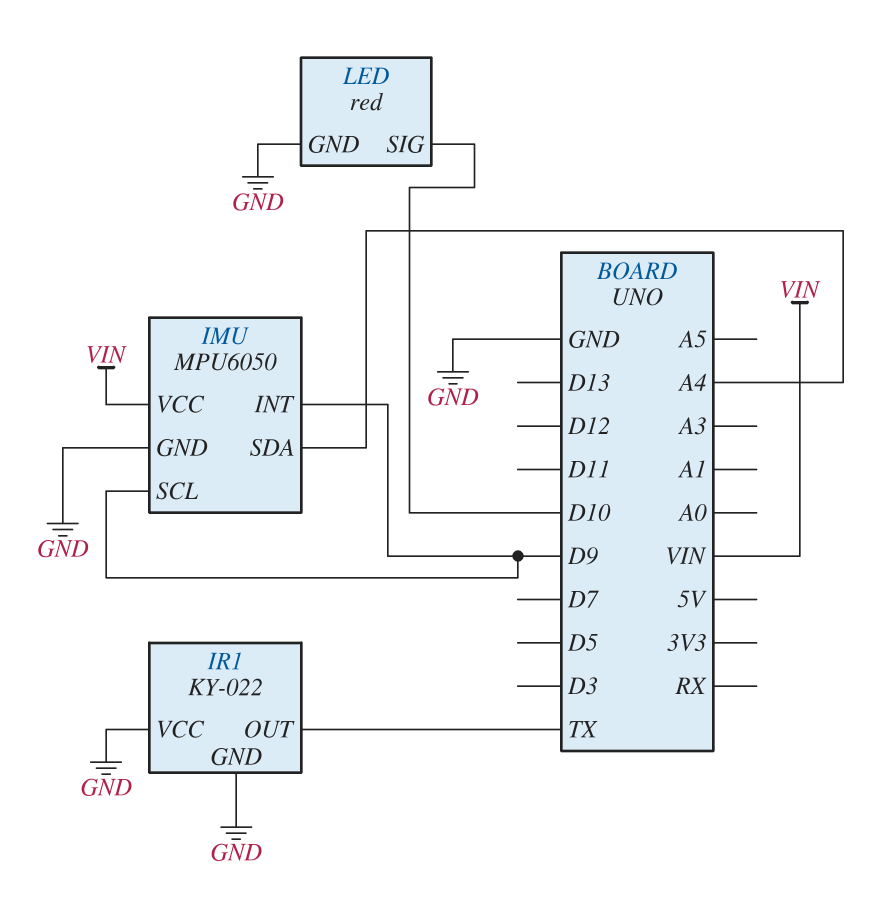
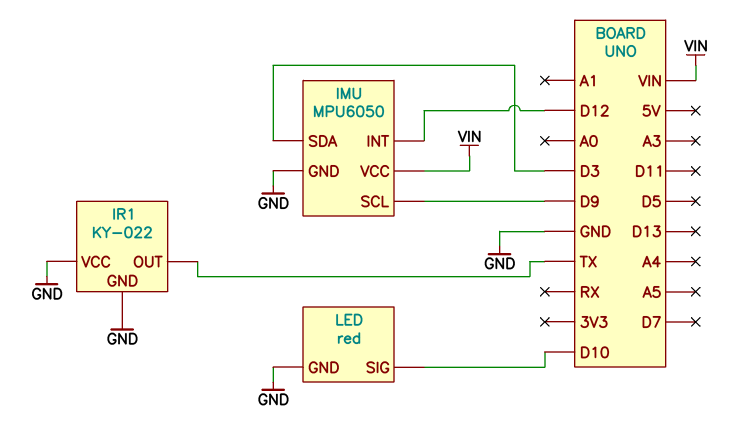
IMU pin INT: D9 -> D12
IMU pin SDA: A4 -> D3

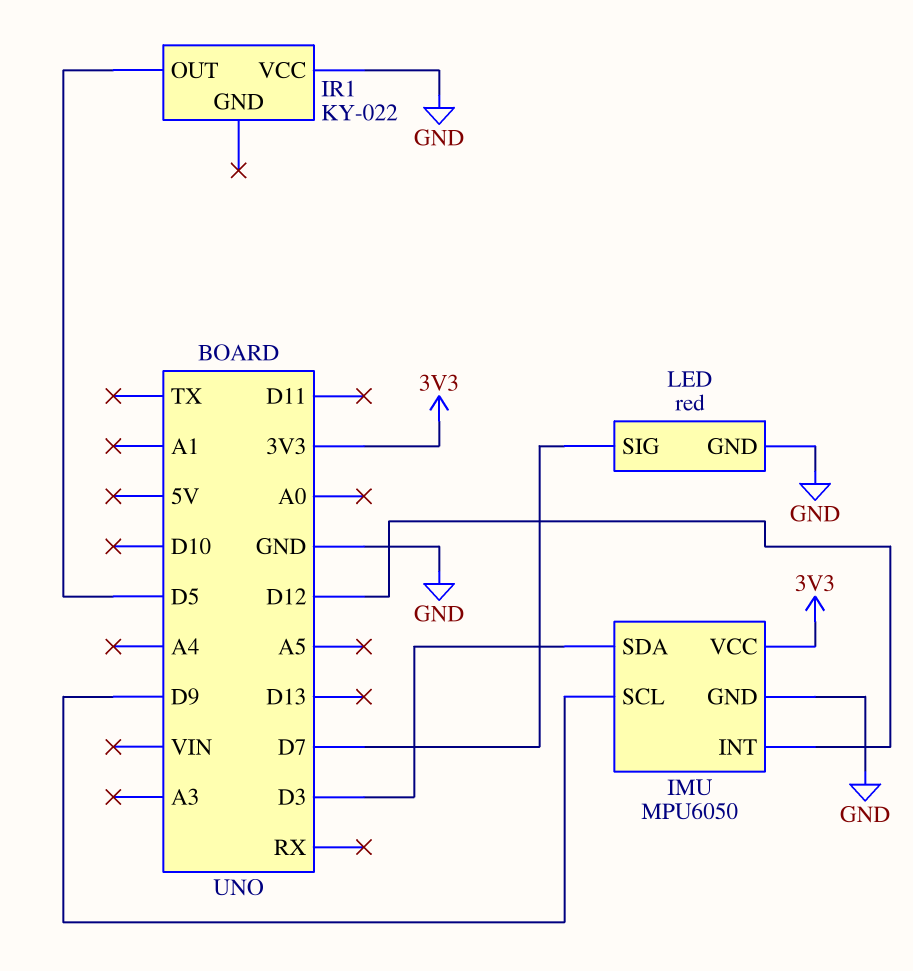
IMU pin VCC: VIN -> 3V3
IR1 pin GND: GND -> none
IR1 pin OUT: TX -> D5
LED pin SIG: D10 -> D7

